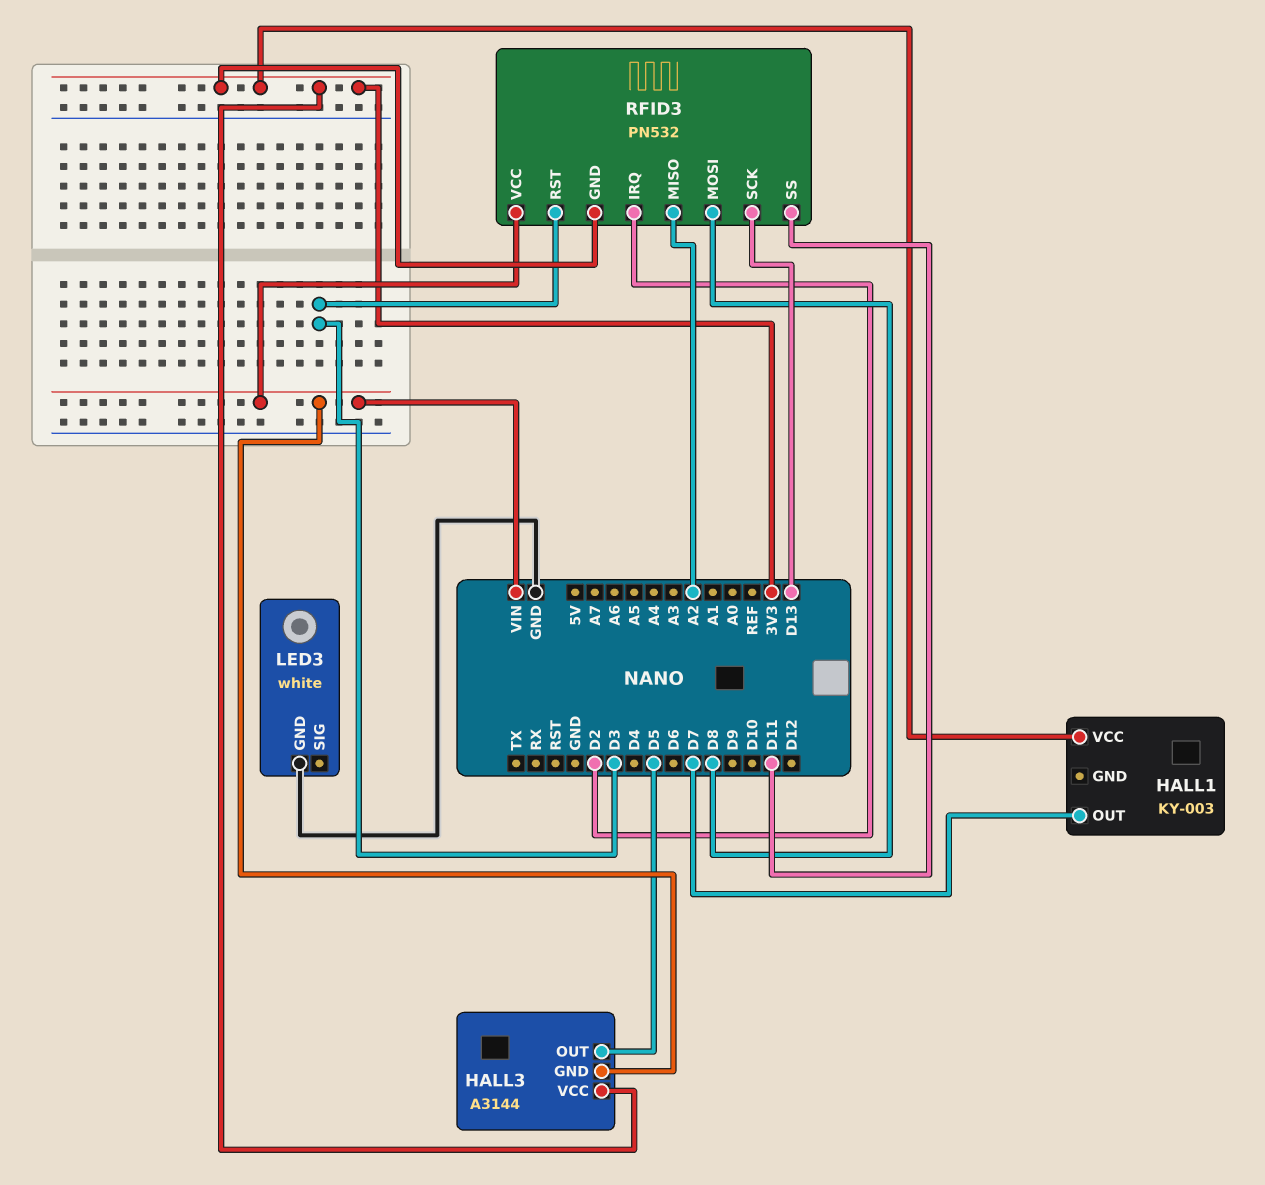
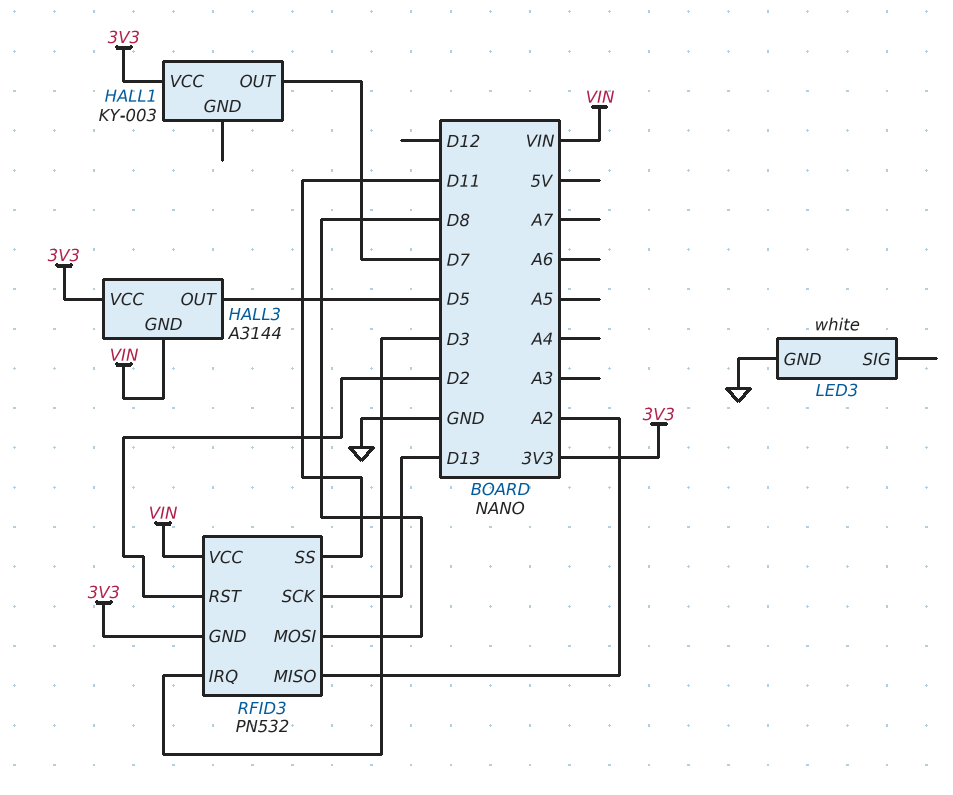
RFID3 pin IRQ: D2 -> D3
RFID3 pin RST: D3 -> D2

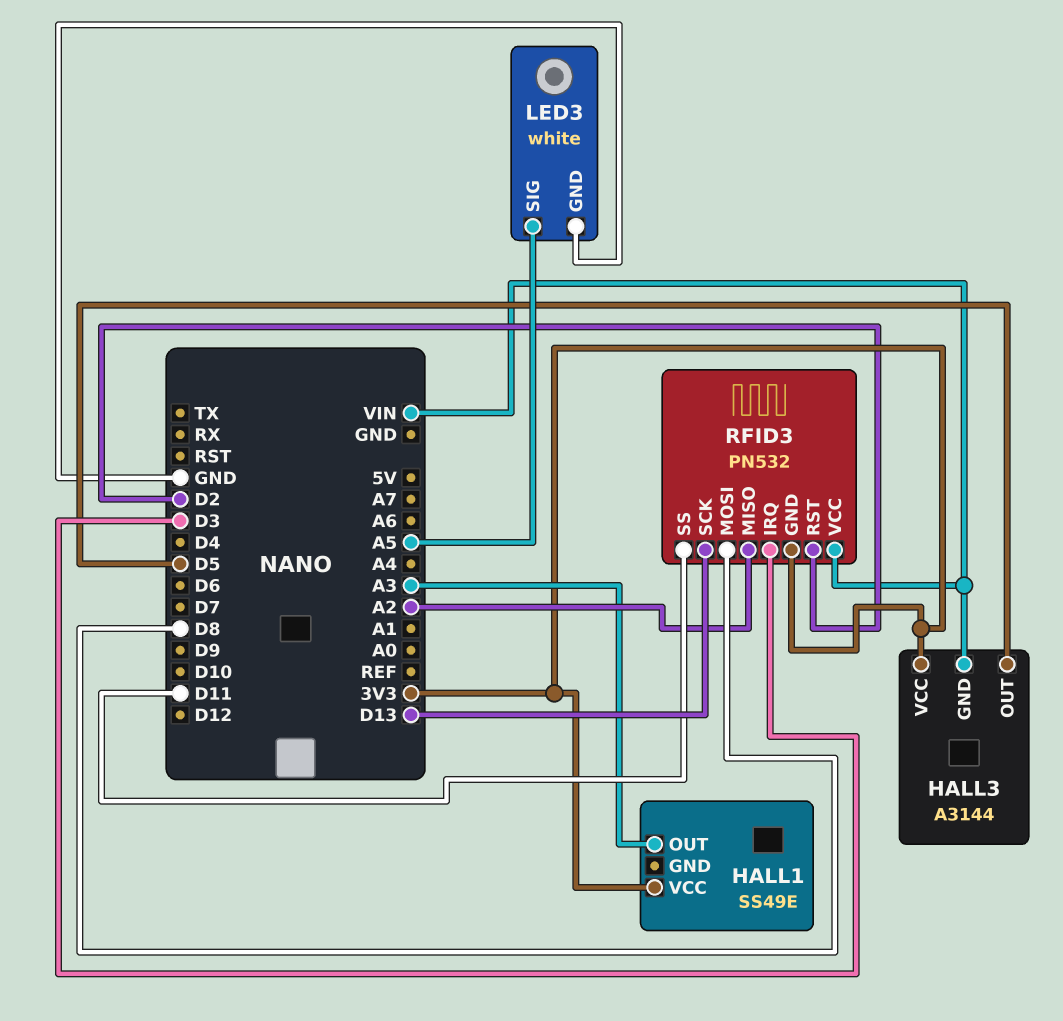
HALL1: KY-003 -> SS49E
HALL1 pin OUT: D7 -> A3
LED3 pin SIG: none -> A5

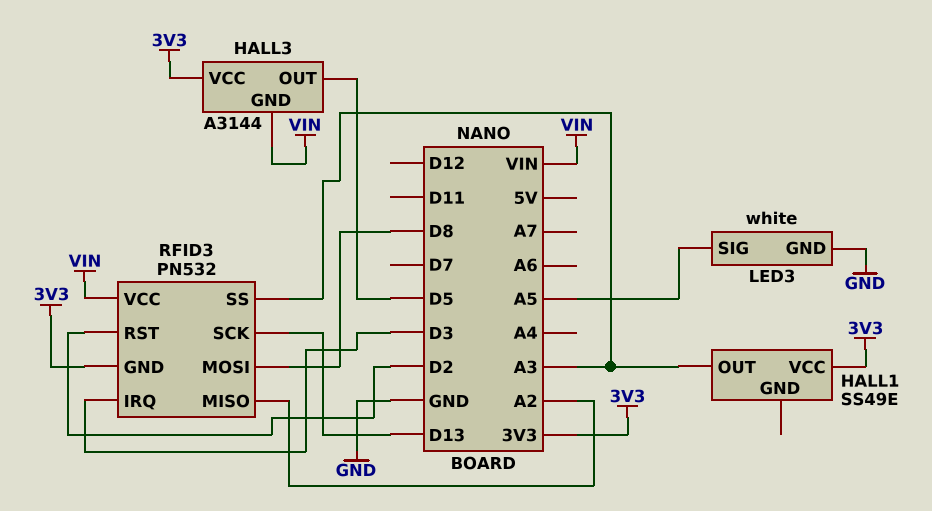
RFID3 pin SS: D11 -> A3

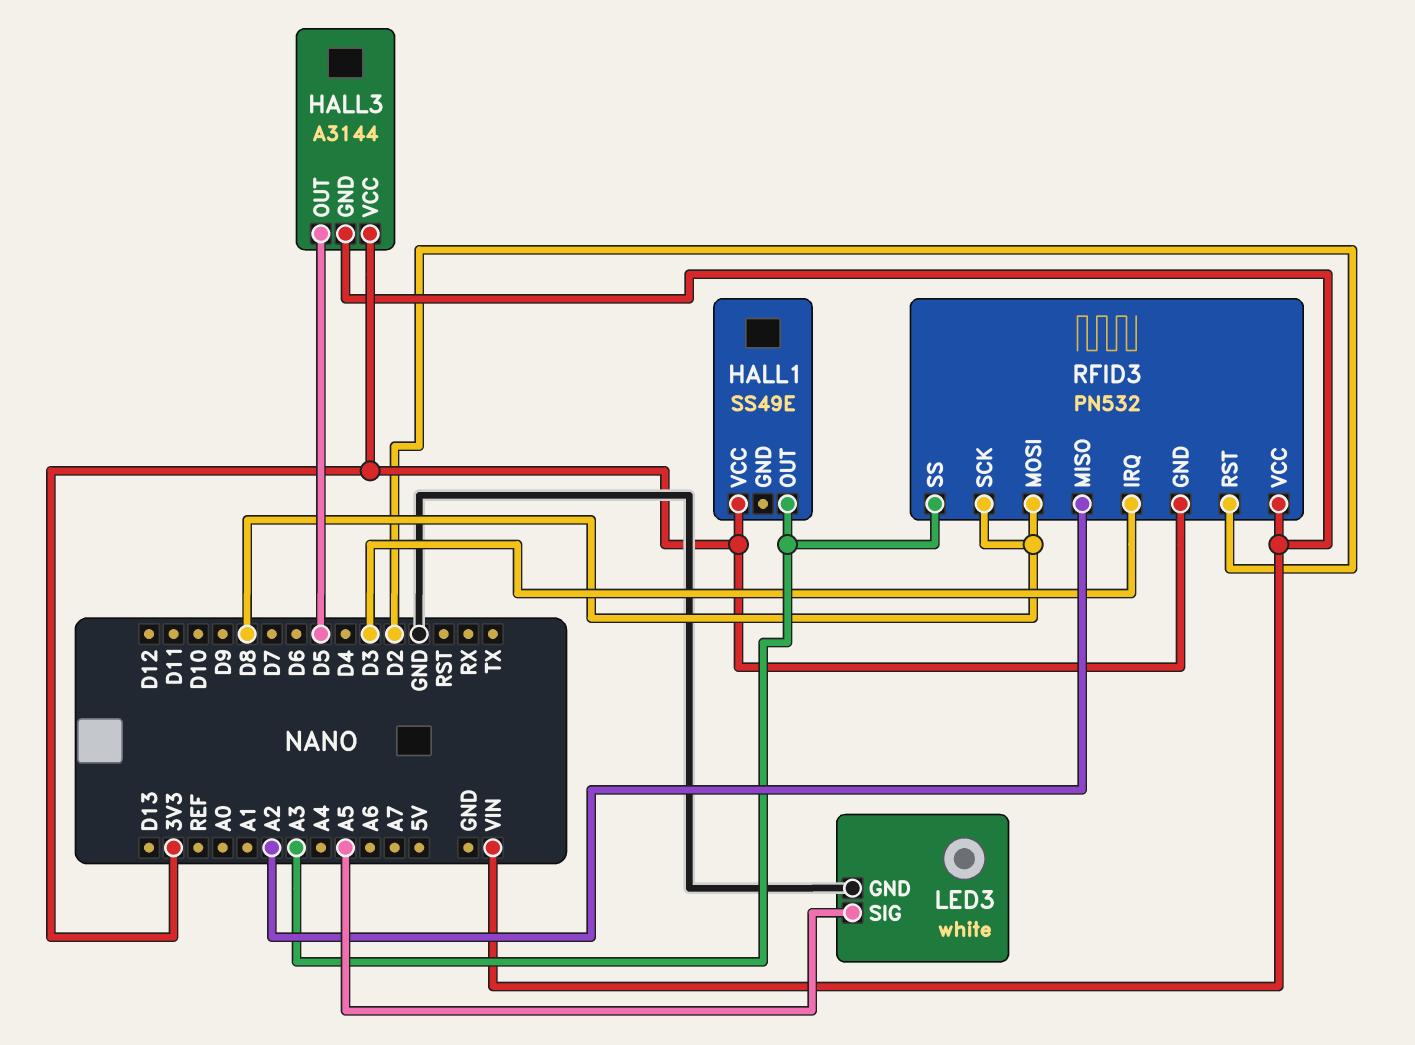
RFID3 pin SCK: D13 -> D8

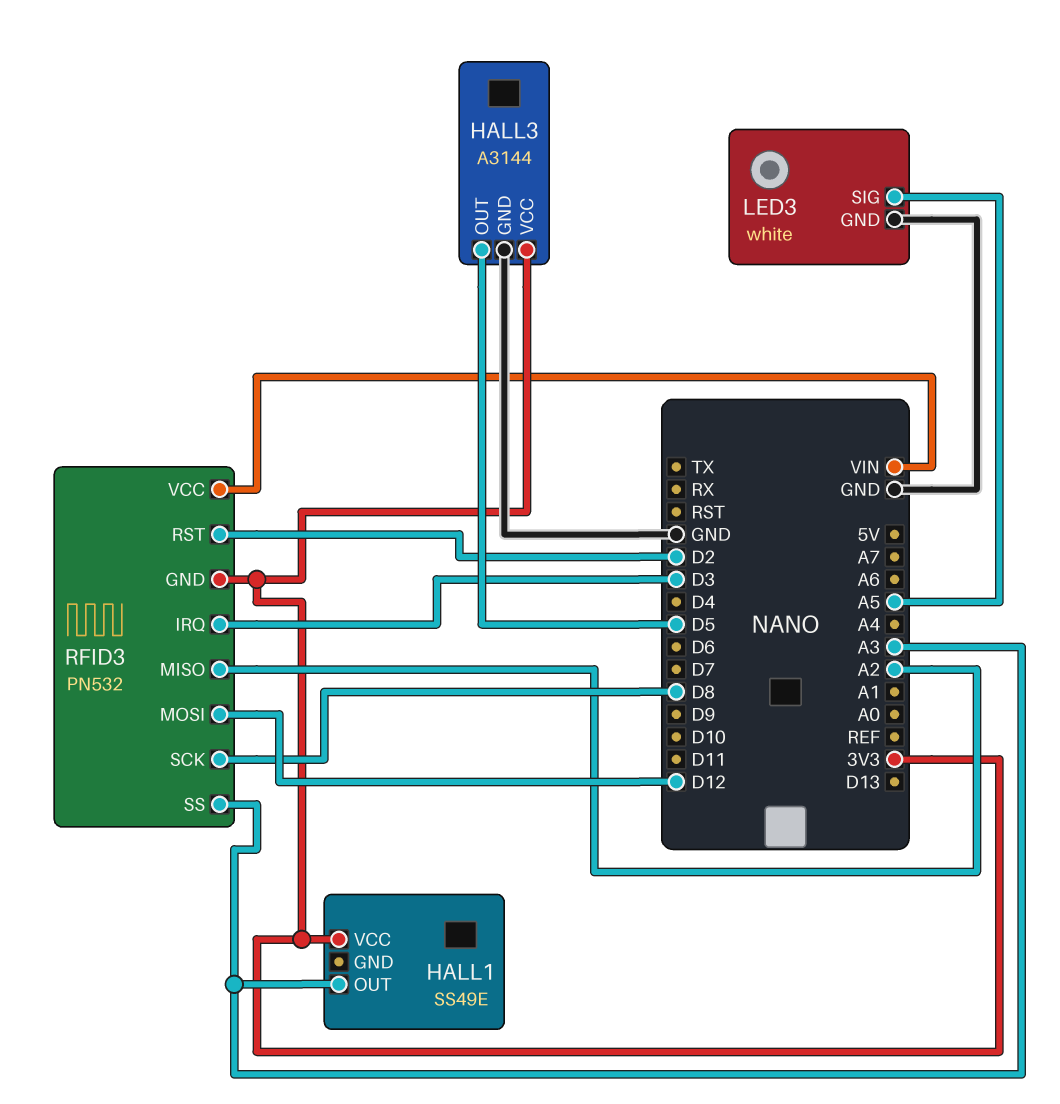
HALL3 pin GND: VIN -> GND
RFID3 pin MOSI: D8 -> D12

